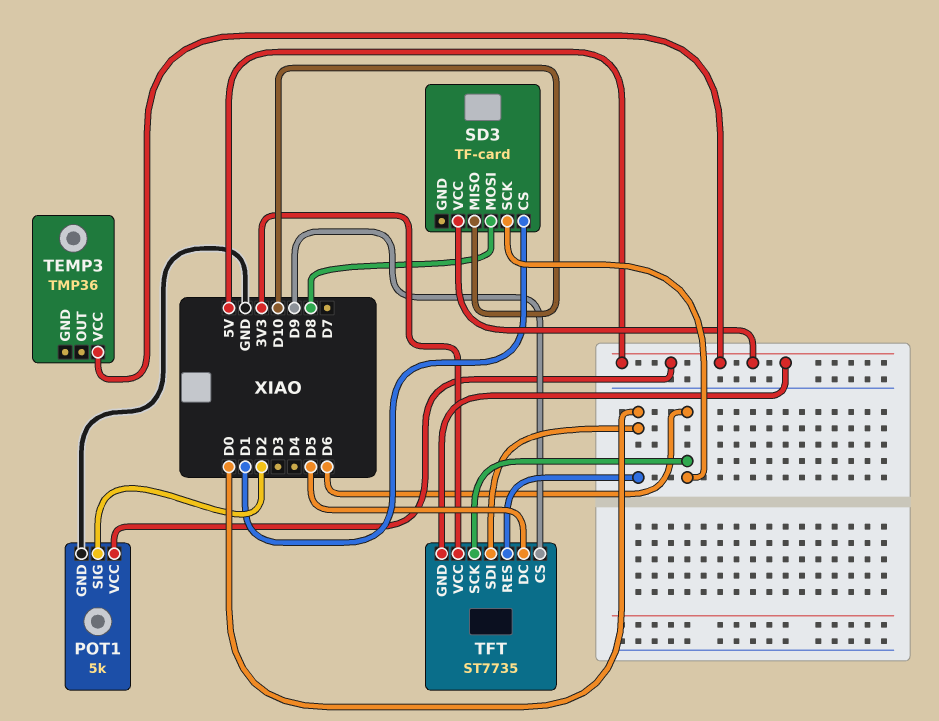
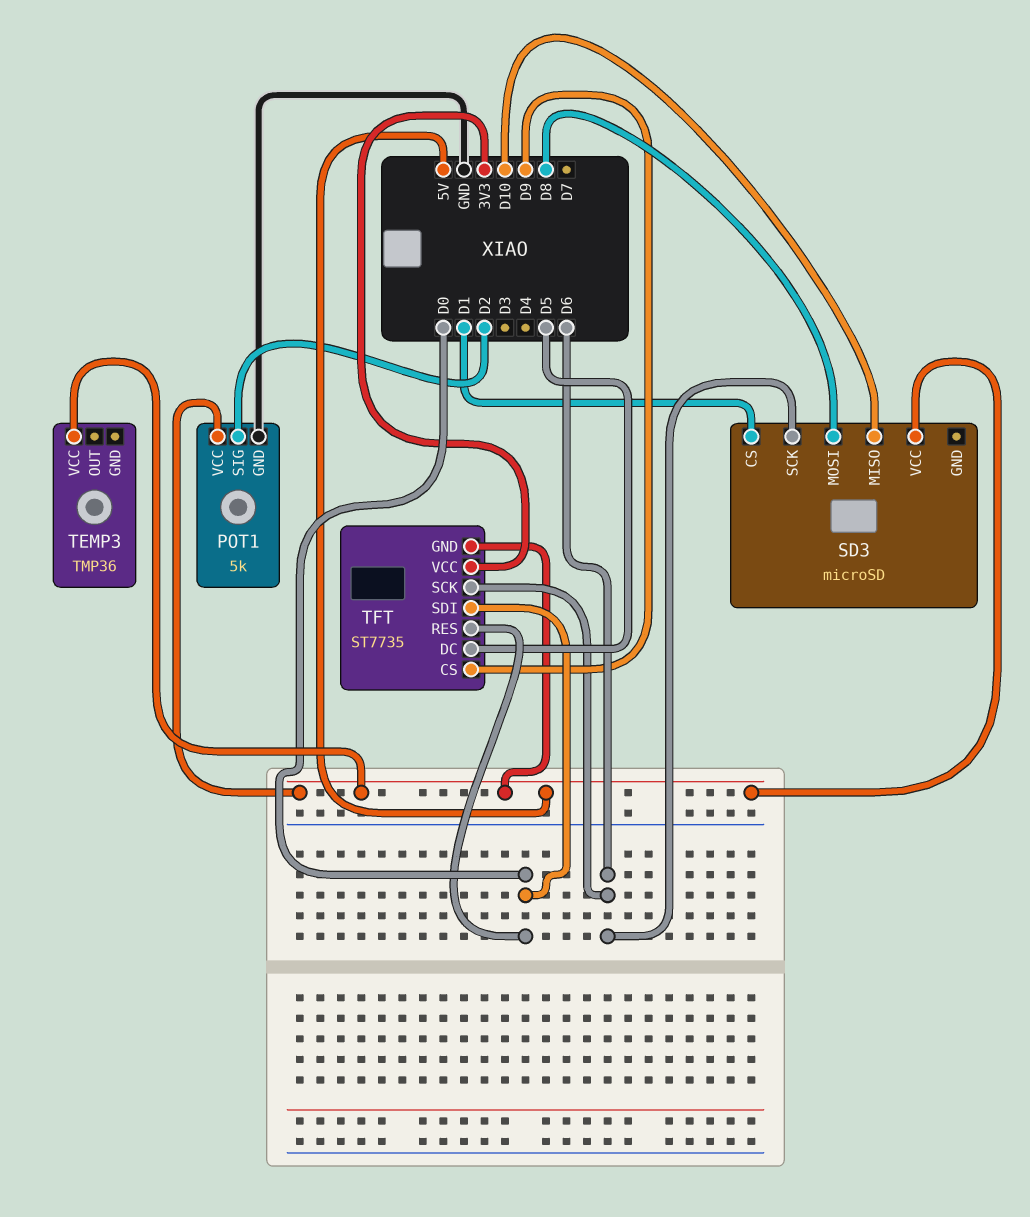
SD3: TF-card -> microSD

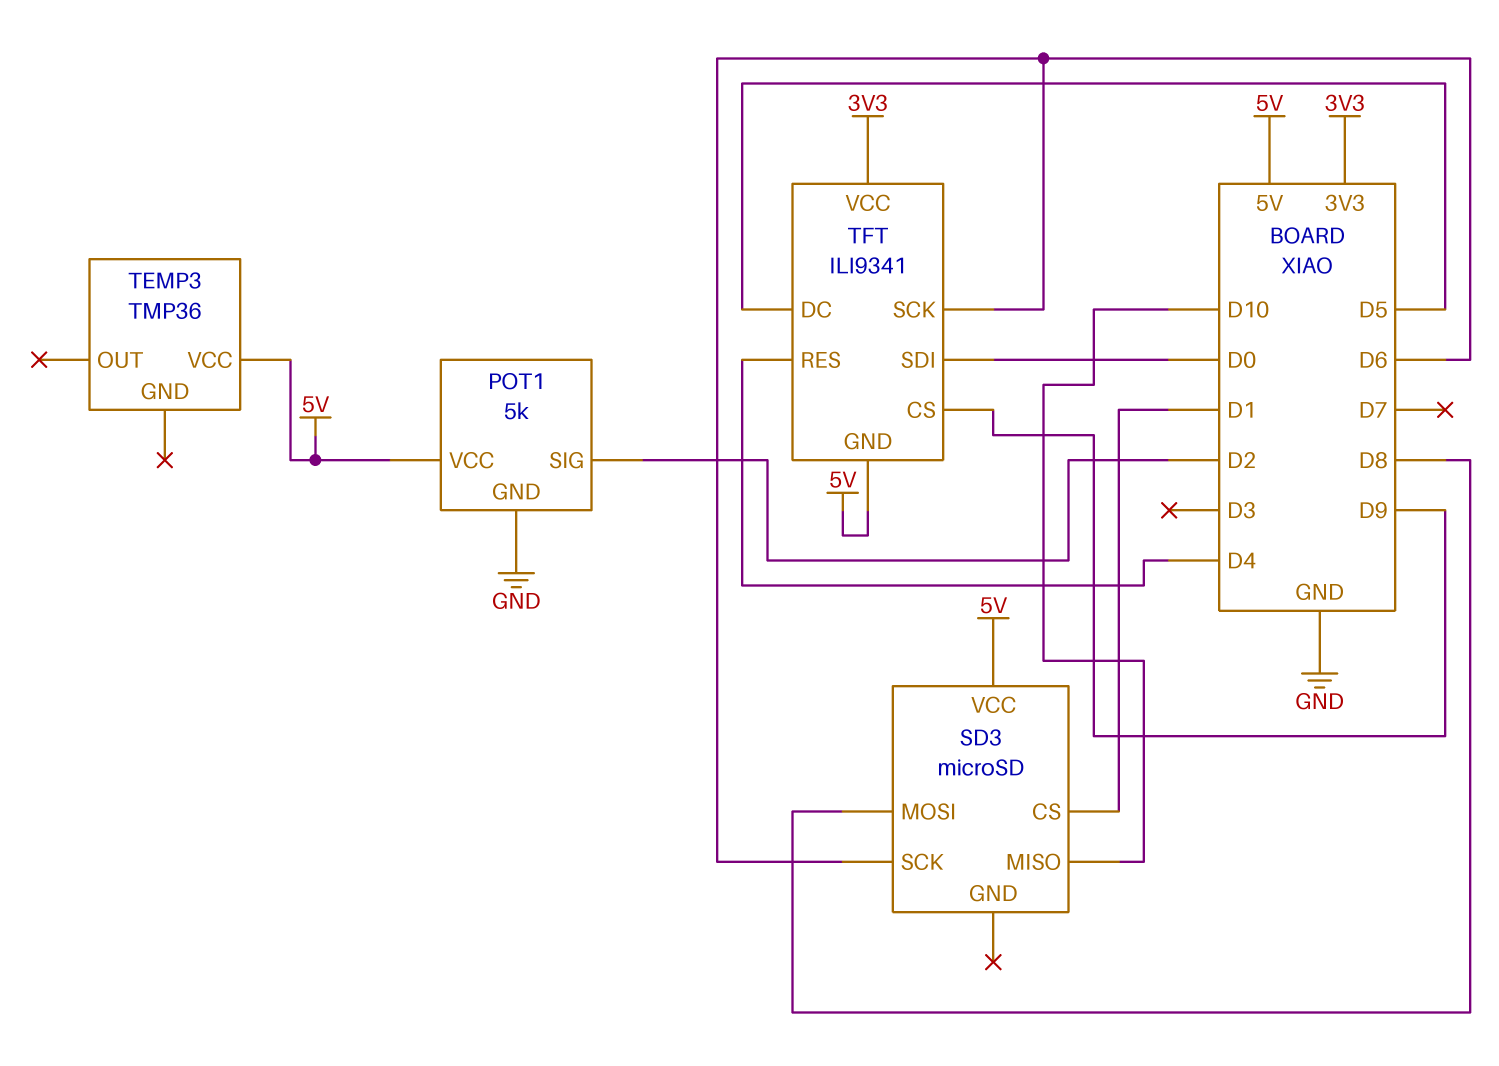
TFT: ST7735 -> ILI9341
TFT pin RES: D0 -> D4

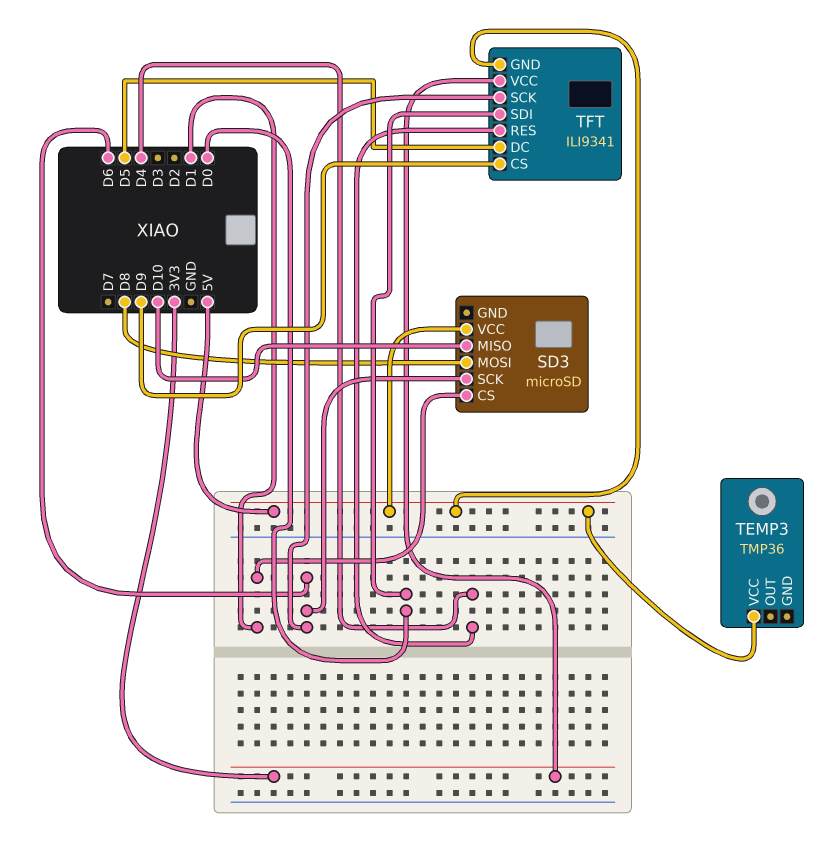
POT1: 5k -> none
POT1 pin GND: GND -> none
POT1 pin SIG: D2 -> none
POT1 pin VCC: 5V -> none

